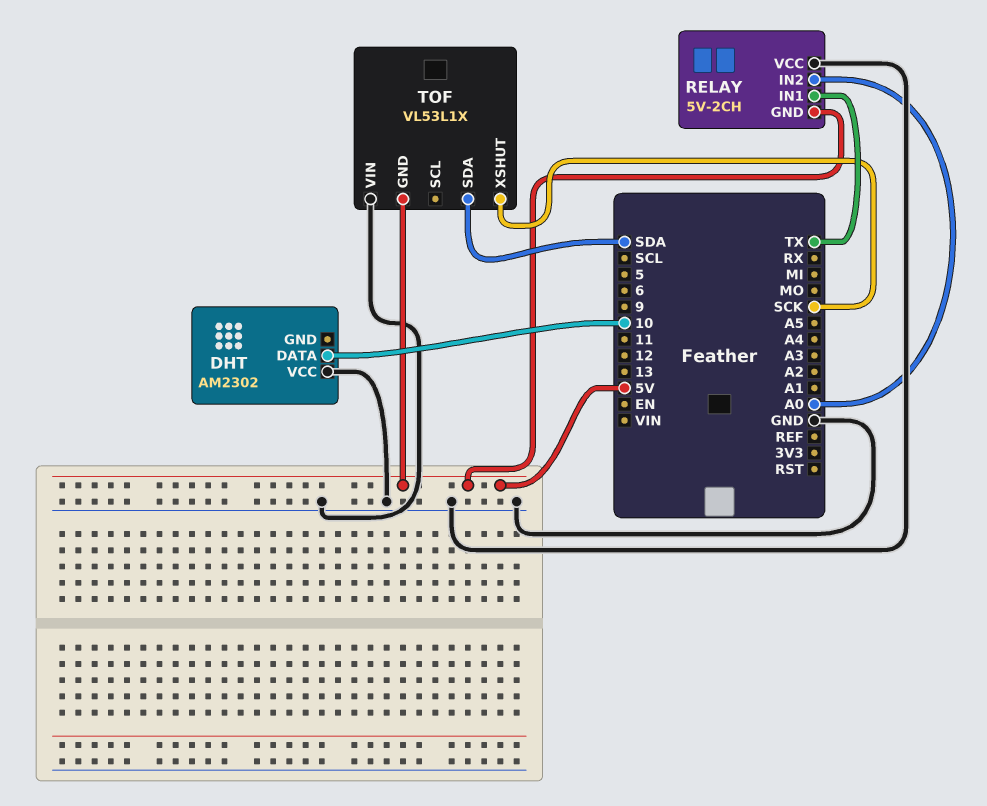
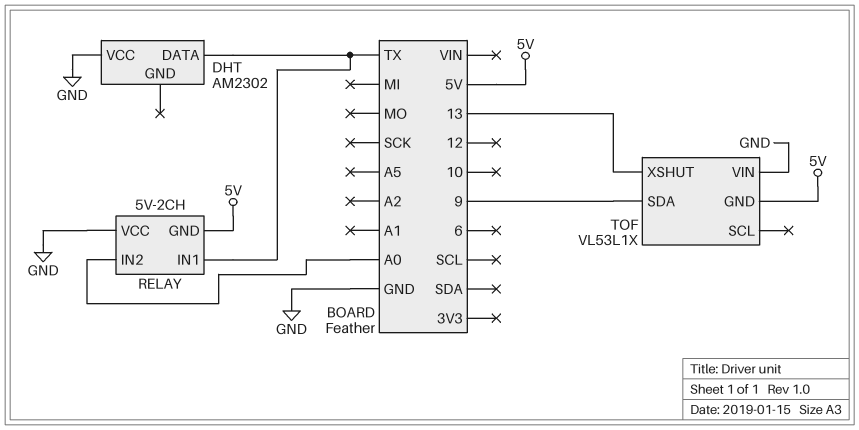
DHT pin DATA: 10 -> TX
TOF pin SDA: SDA -> 9
TOF pin XSHUT: SCK -> 13

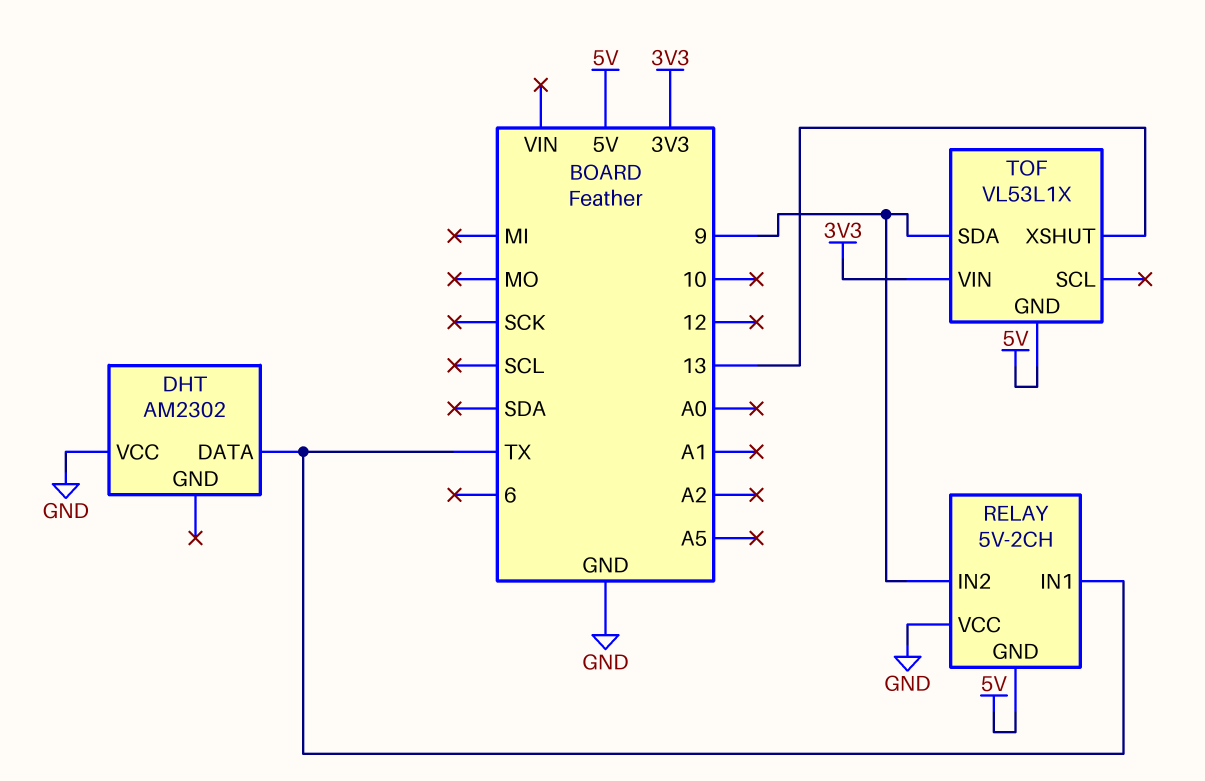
RELAY pin IN2: A0 -> 9
TOF pin VIN: GND -> 3V3

